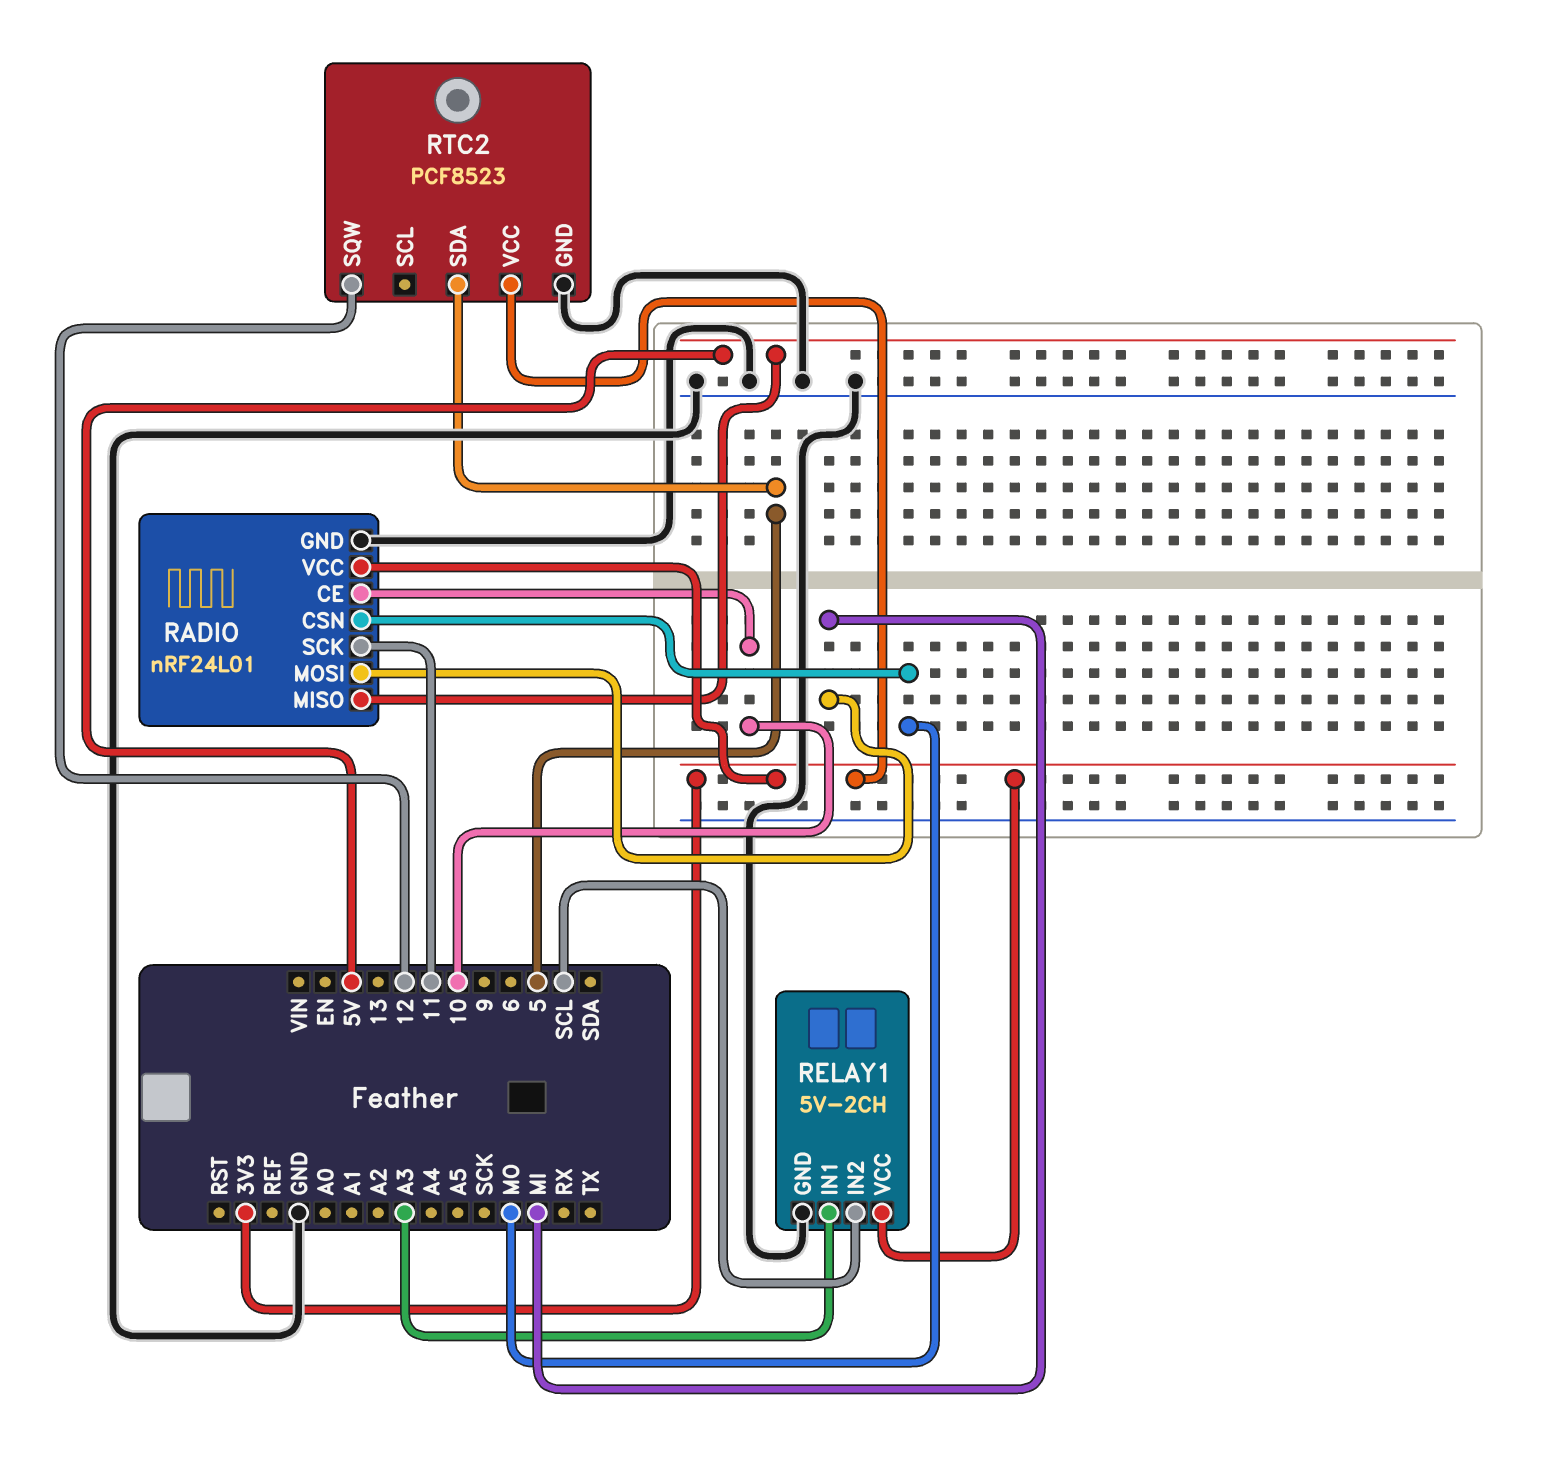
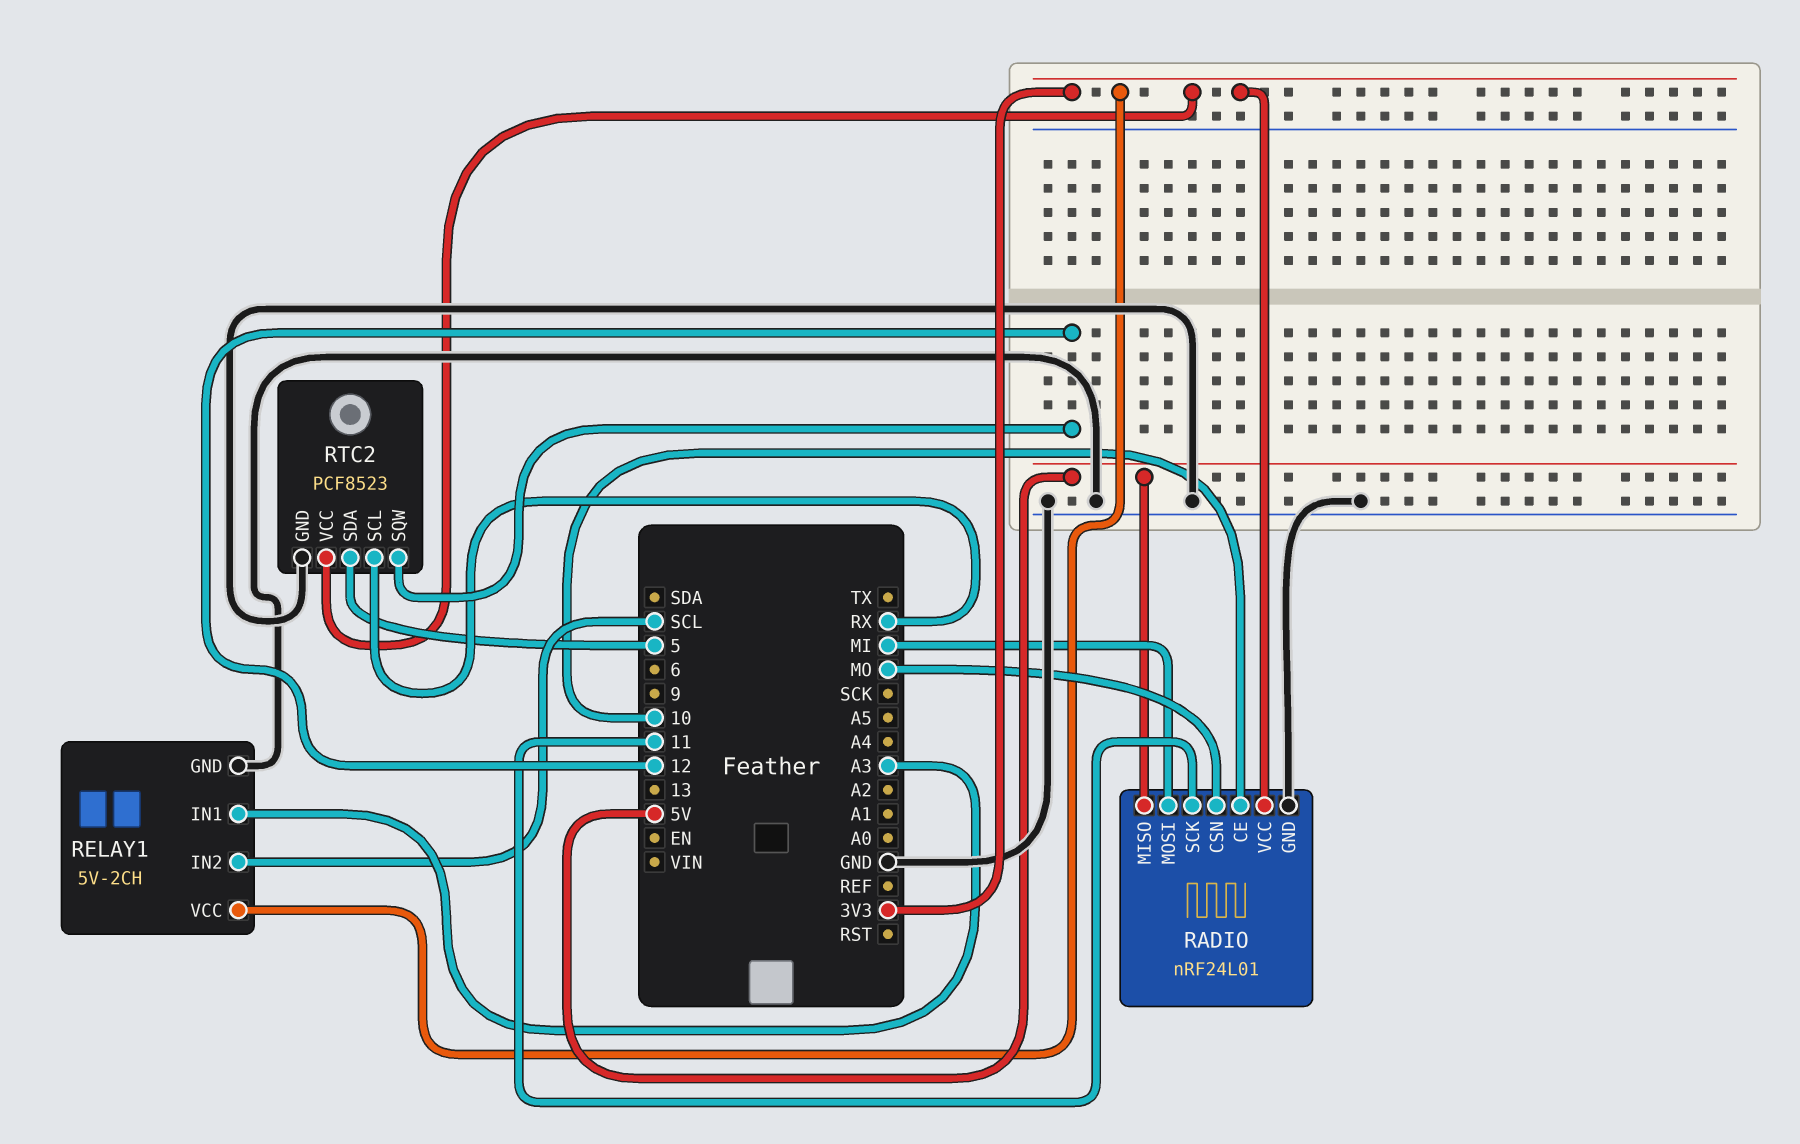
RTC2 pin SCL: none -> RX

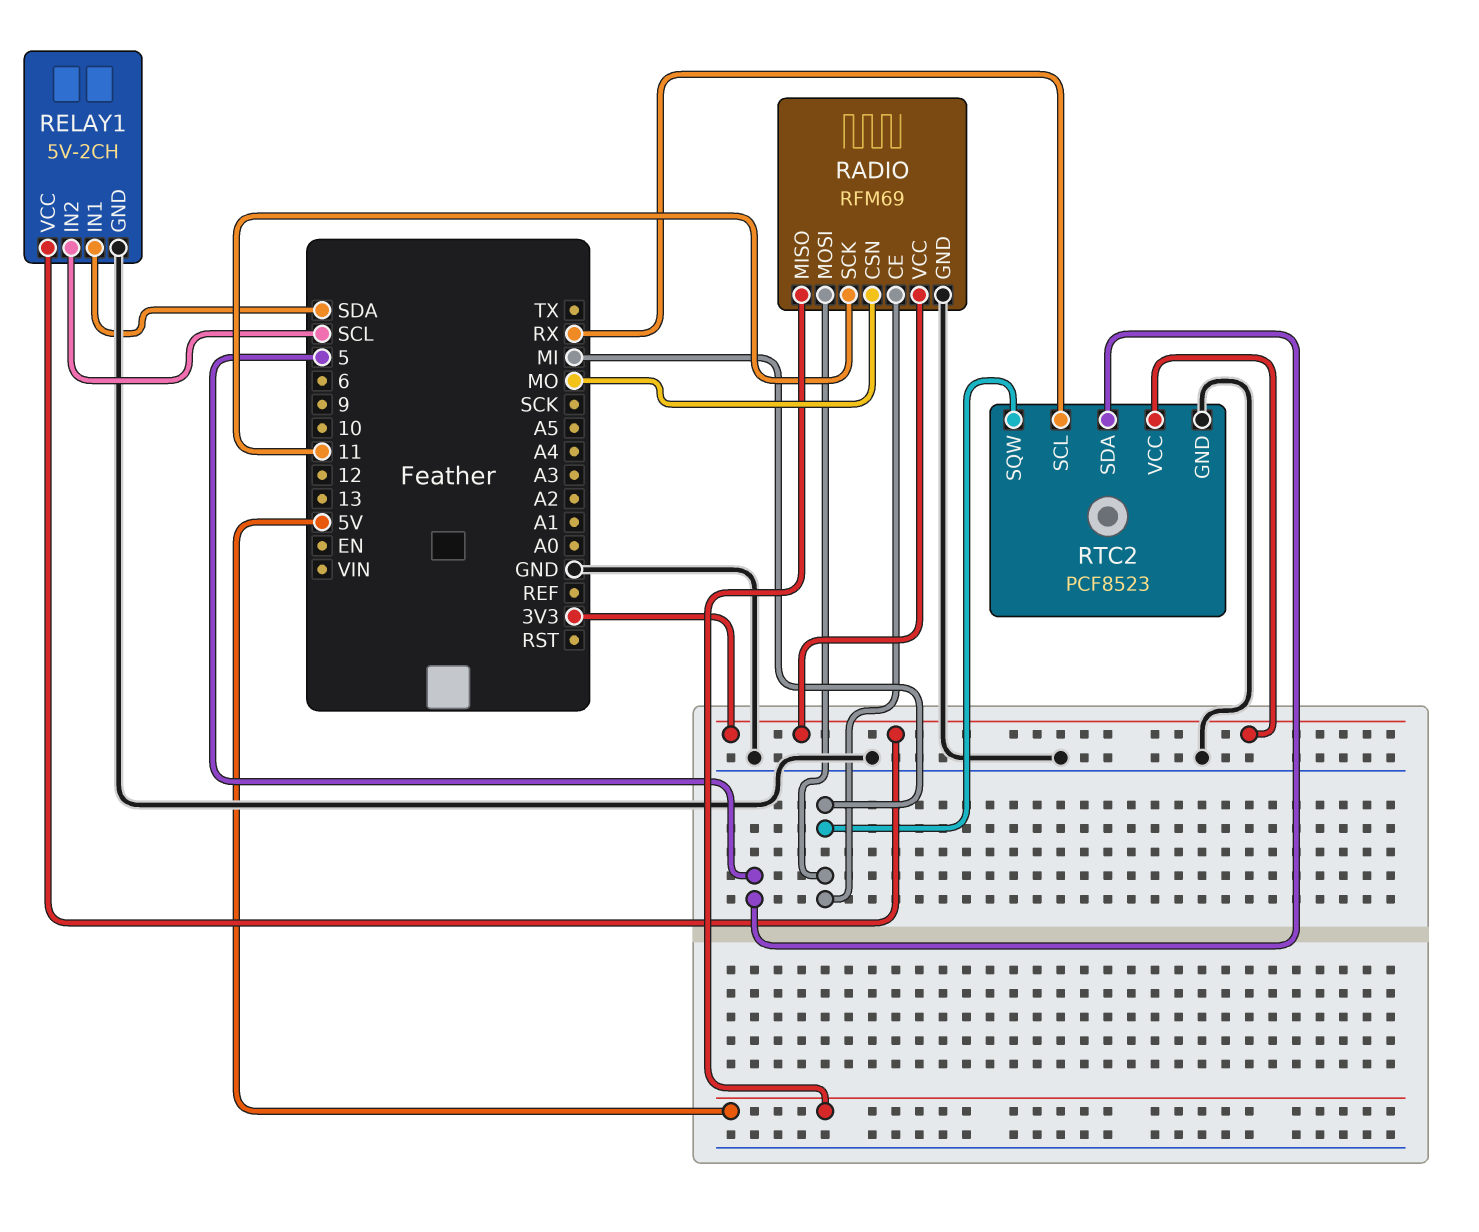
RADIO: nRF24L01 -> RFM69
RADIO pin CE: 10 -> MI
RELAY1 pin IN1: A3 -> SDA
RTC2 pin SQW: 12 -> MI

